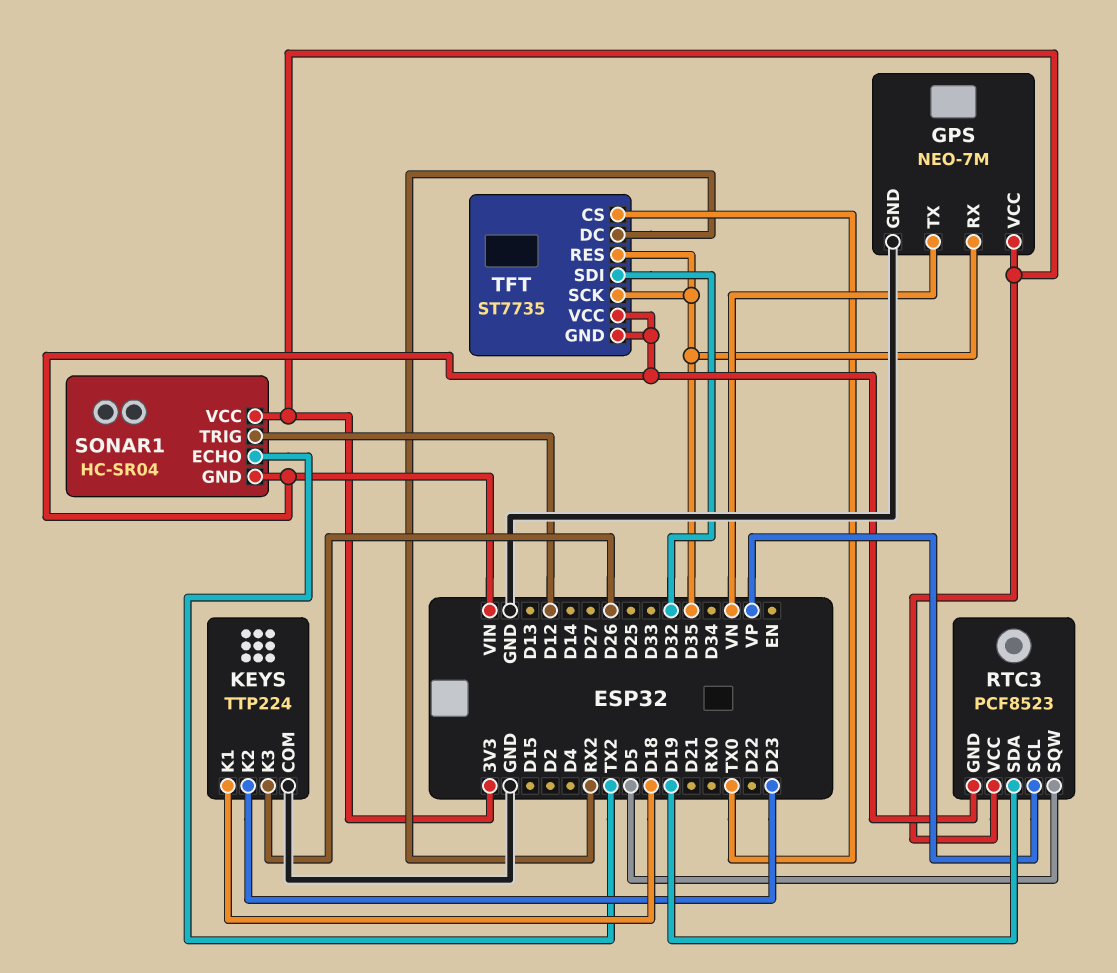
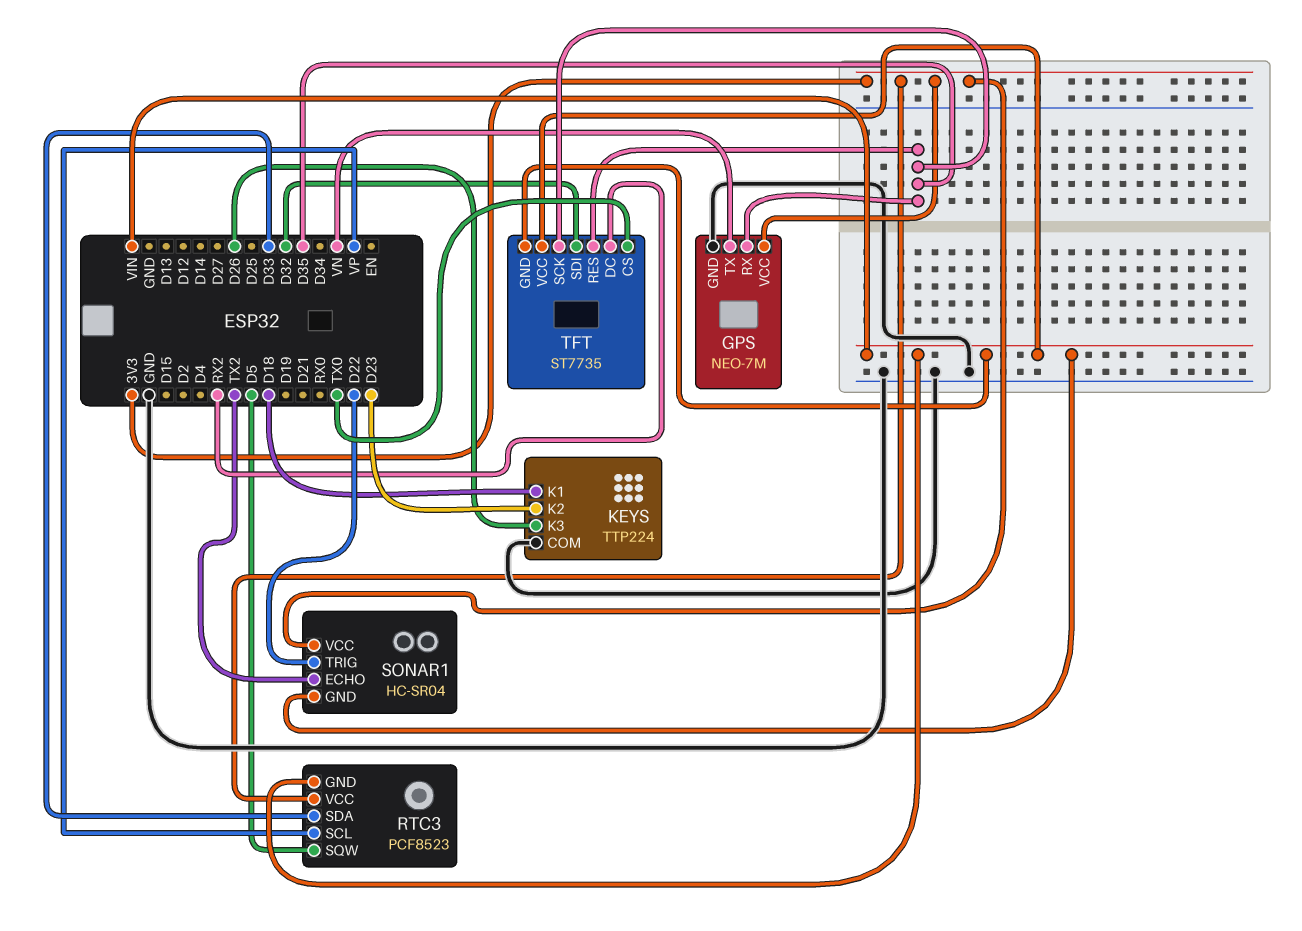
RTC3 pin SDA: D19 -> D33
SONAR1 pin TRIG: D12 -> D22

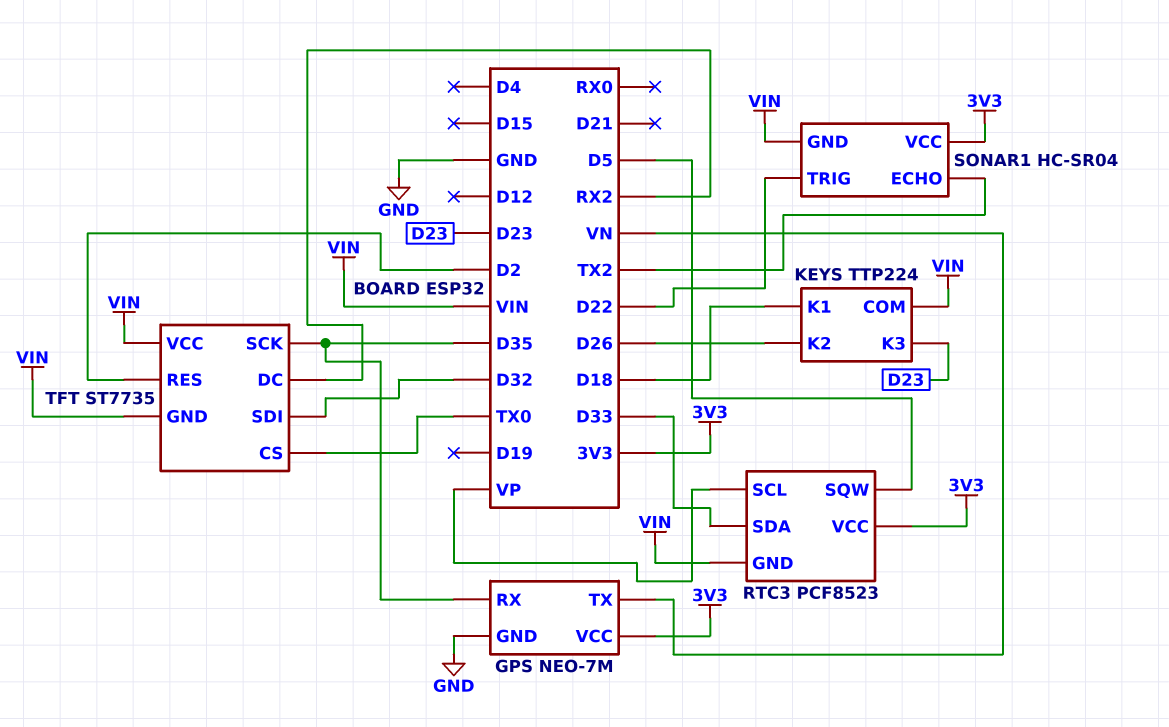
KEYS pin COM: GND -> VIN
KEYS pin K2: D23 -> D26
KEYS pin K3: D26 -> D23
TFT pin RES: D35 -> D2

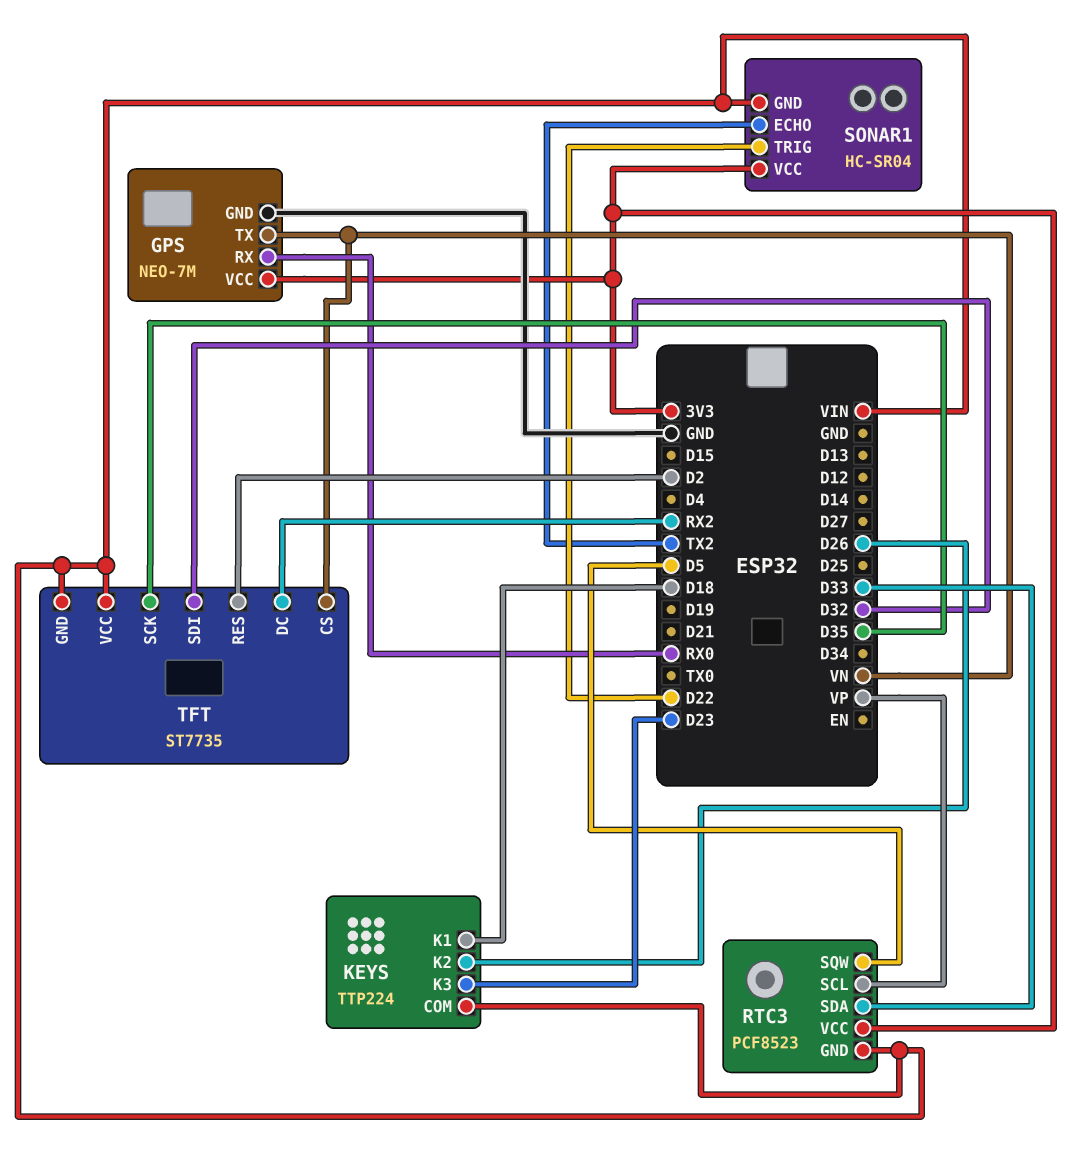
GPS pin RX: D35 -> RX0
TFT pin CS: TX0 -> VN

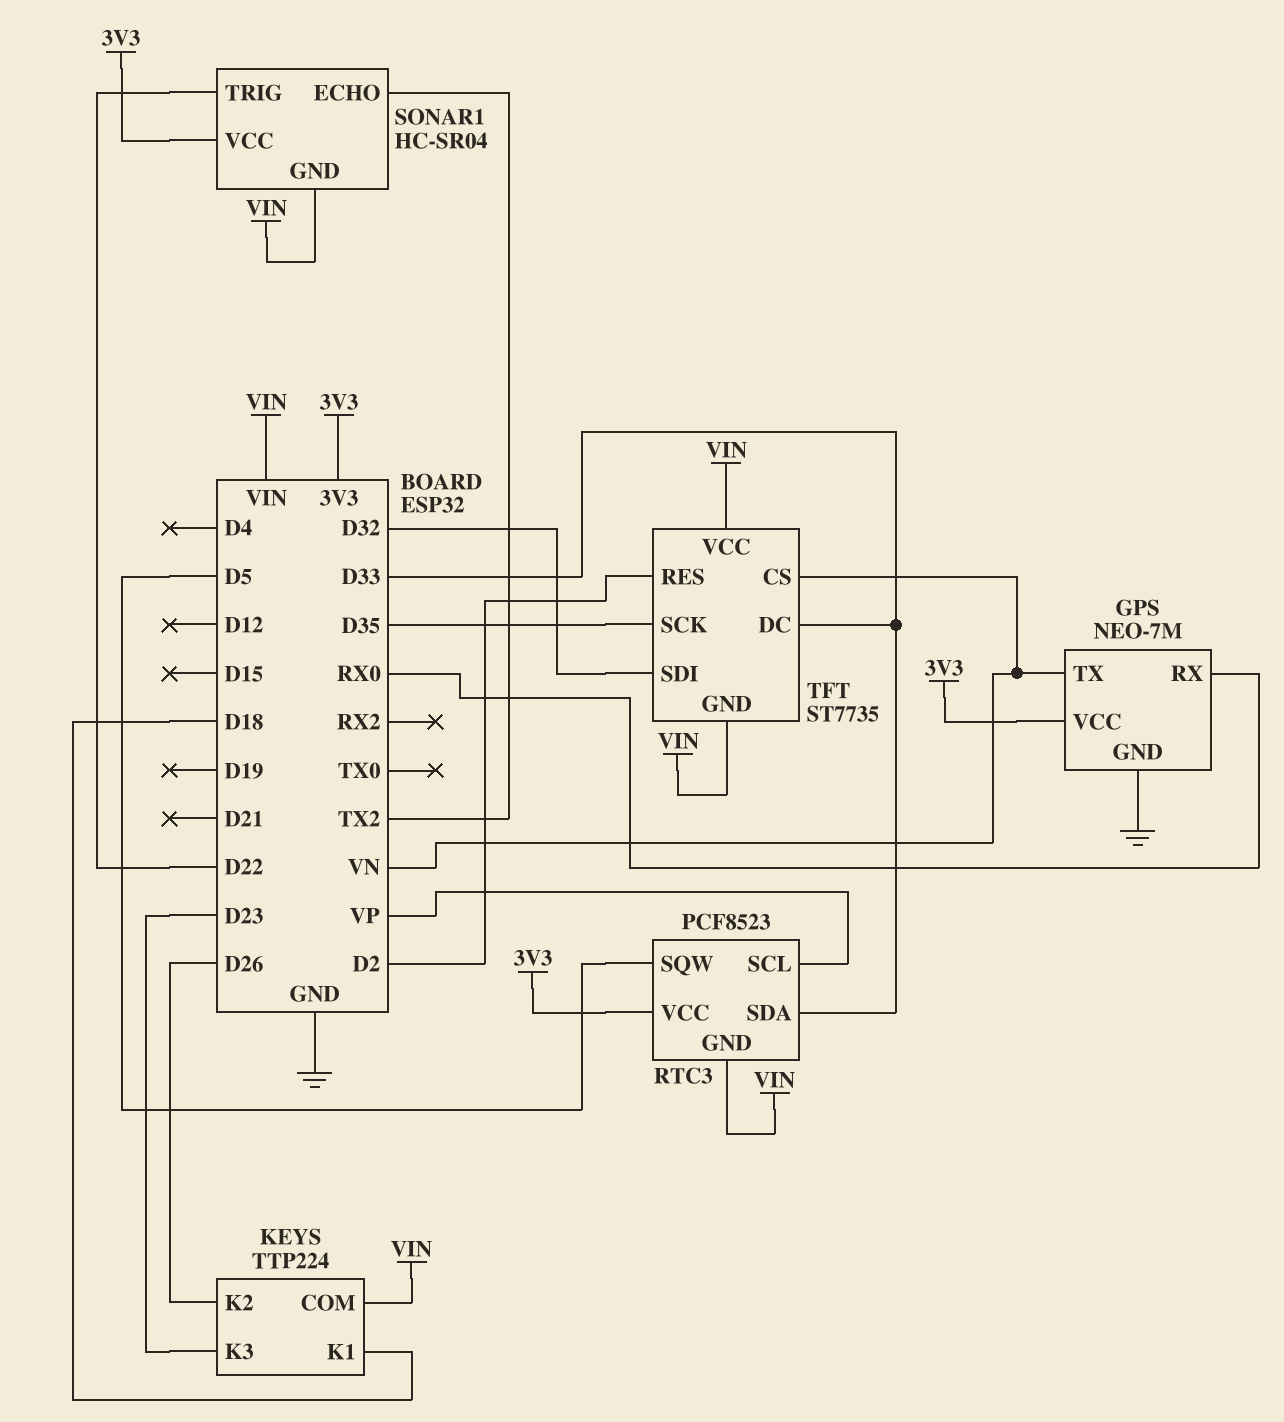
TFT pin DC: RX2 -> D33

